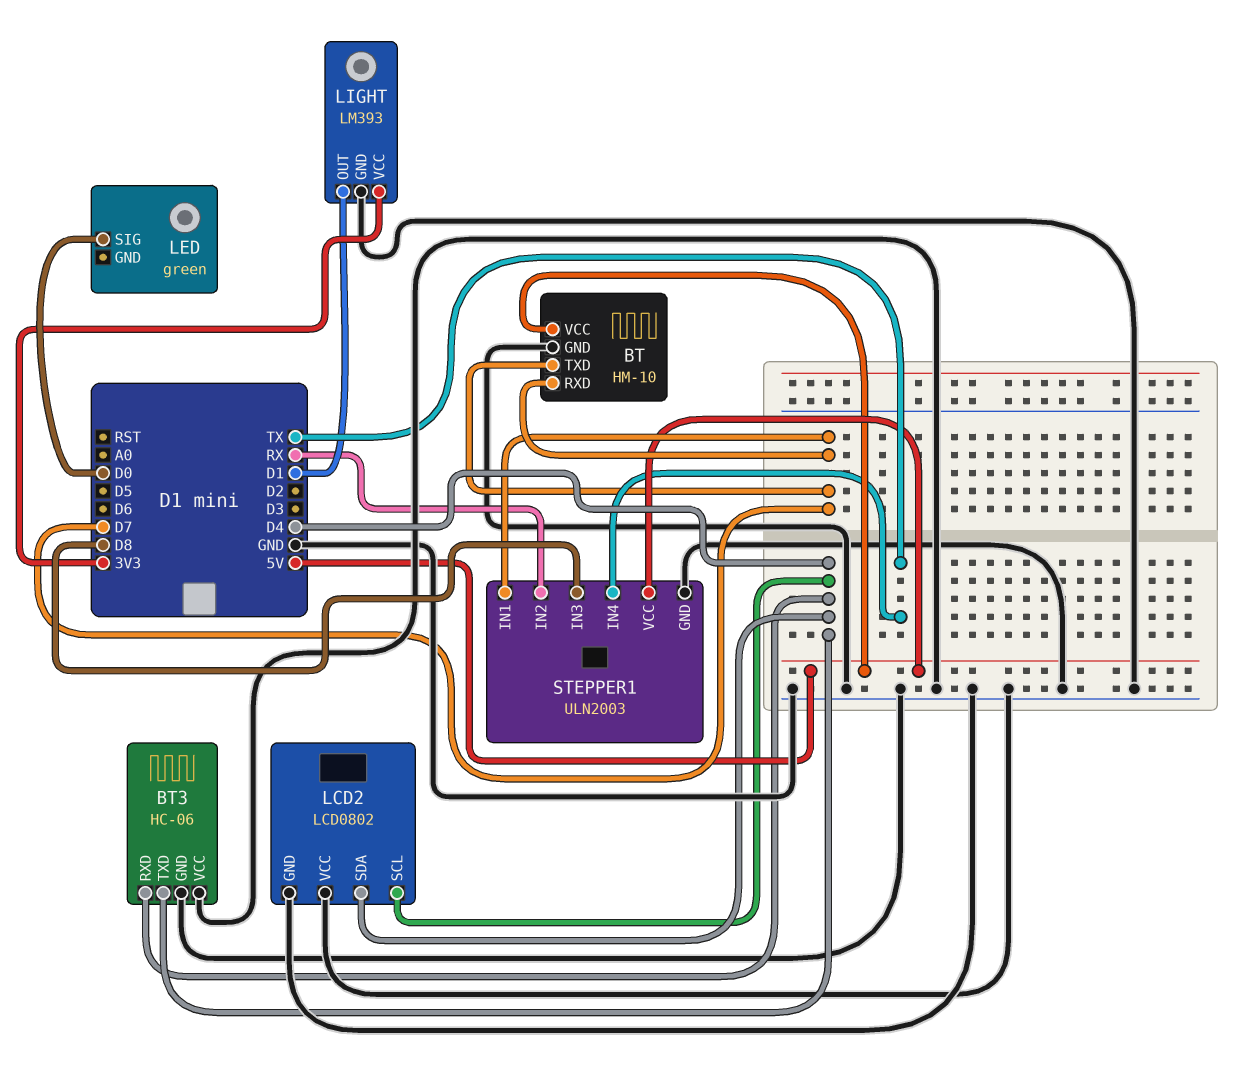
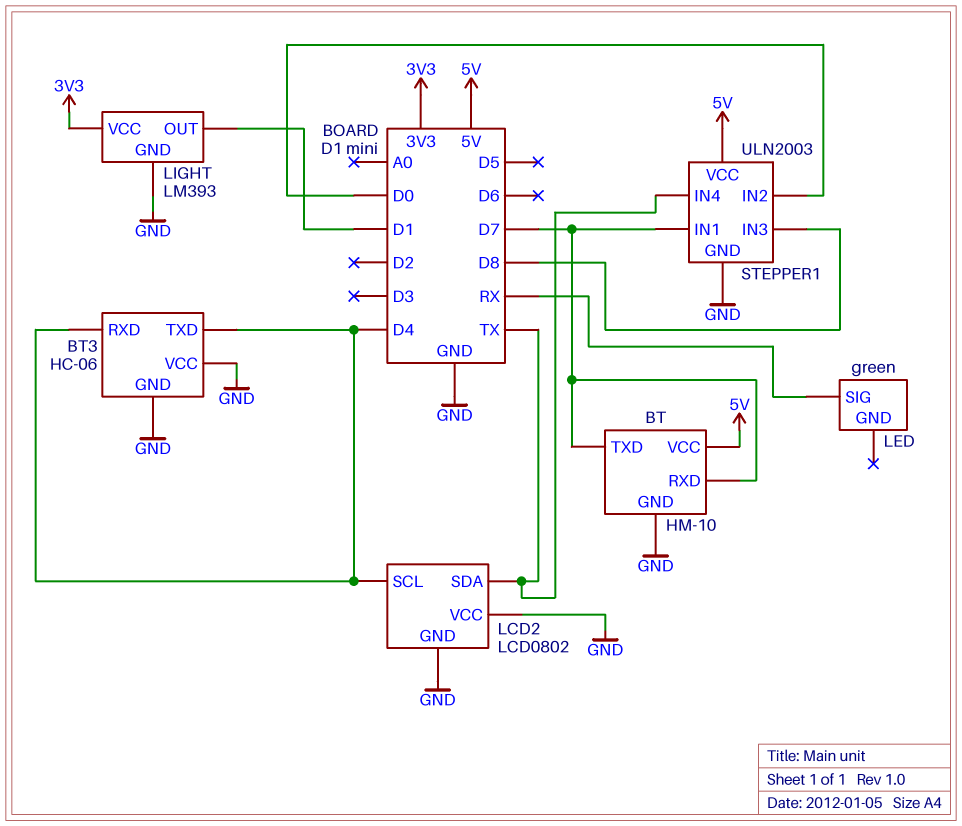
LCD2 pin SDA: D4 -> TX
LED pin SIG: D0 -> RX
STEPPER1 pin IN2: RX -> D0

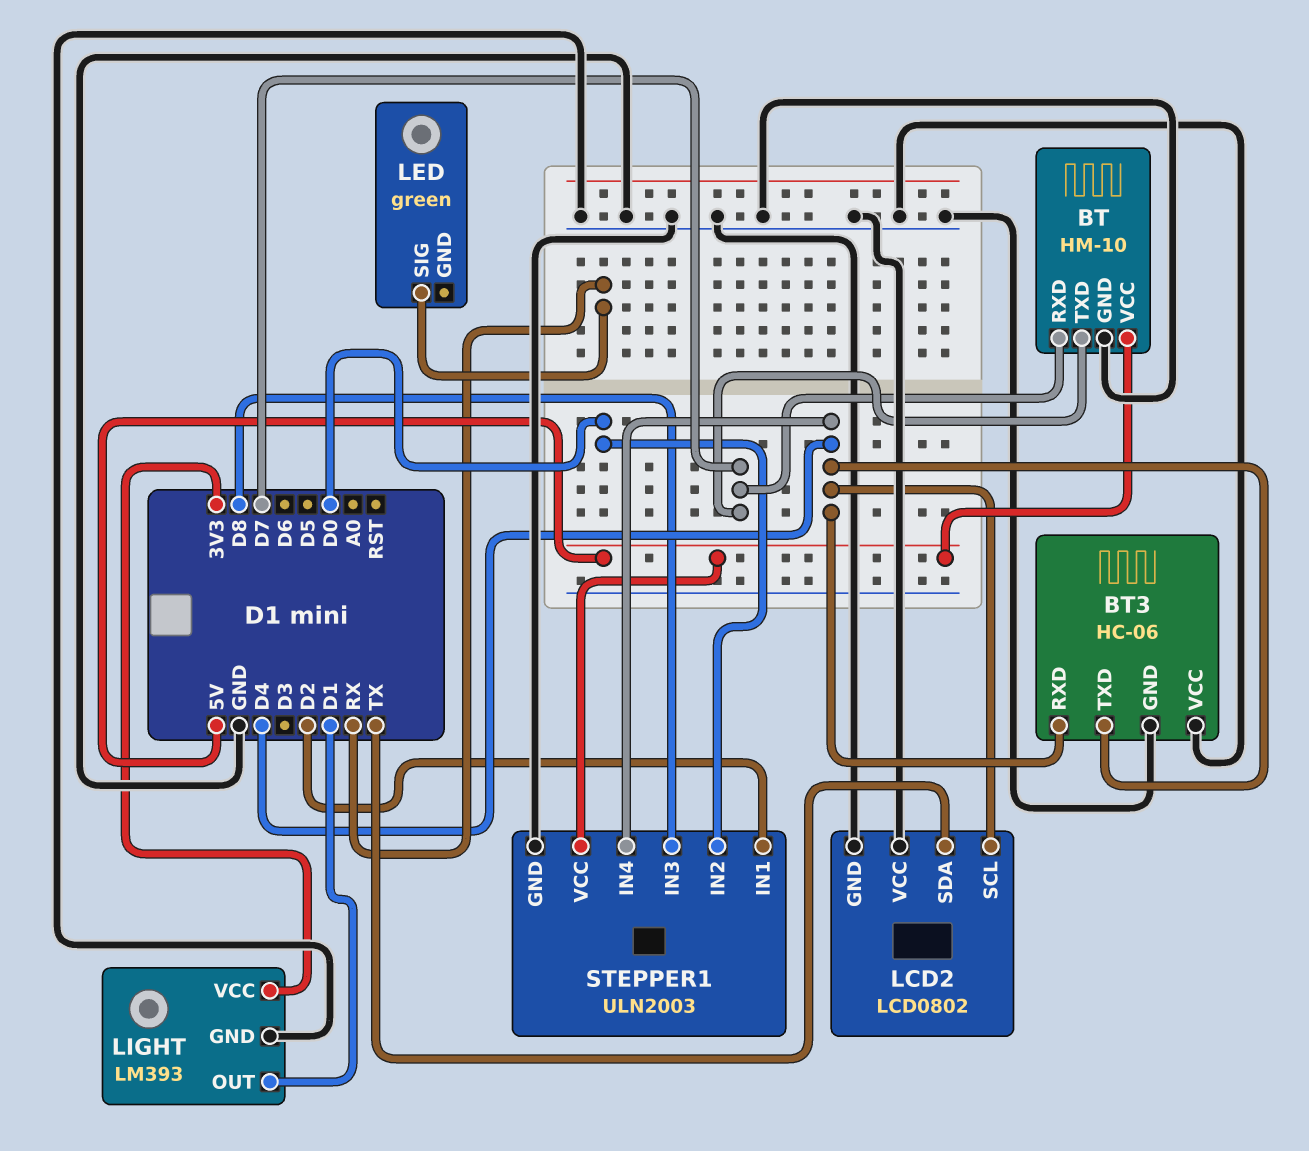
STEPPER1 pin IN1: D7 -> D2
STEPPER1 pin IN4: TX -> D4

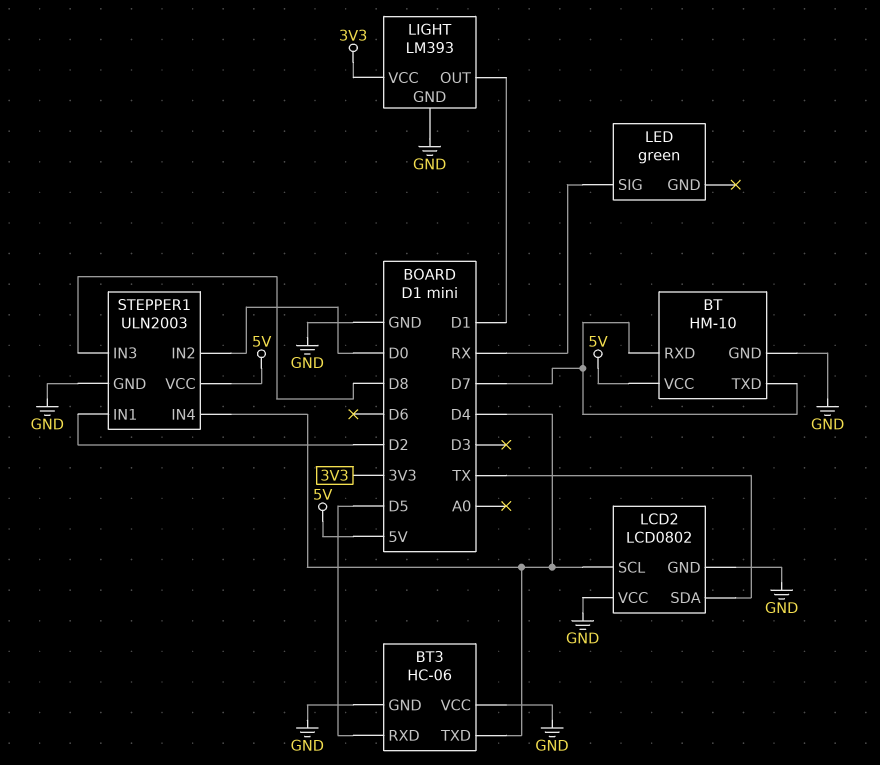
BT3 pin RXD: D4 -> D5

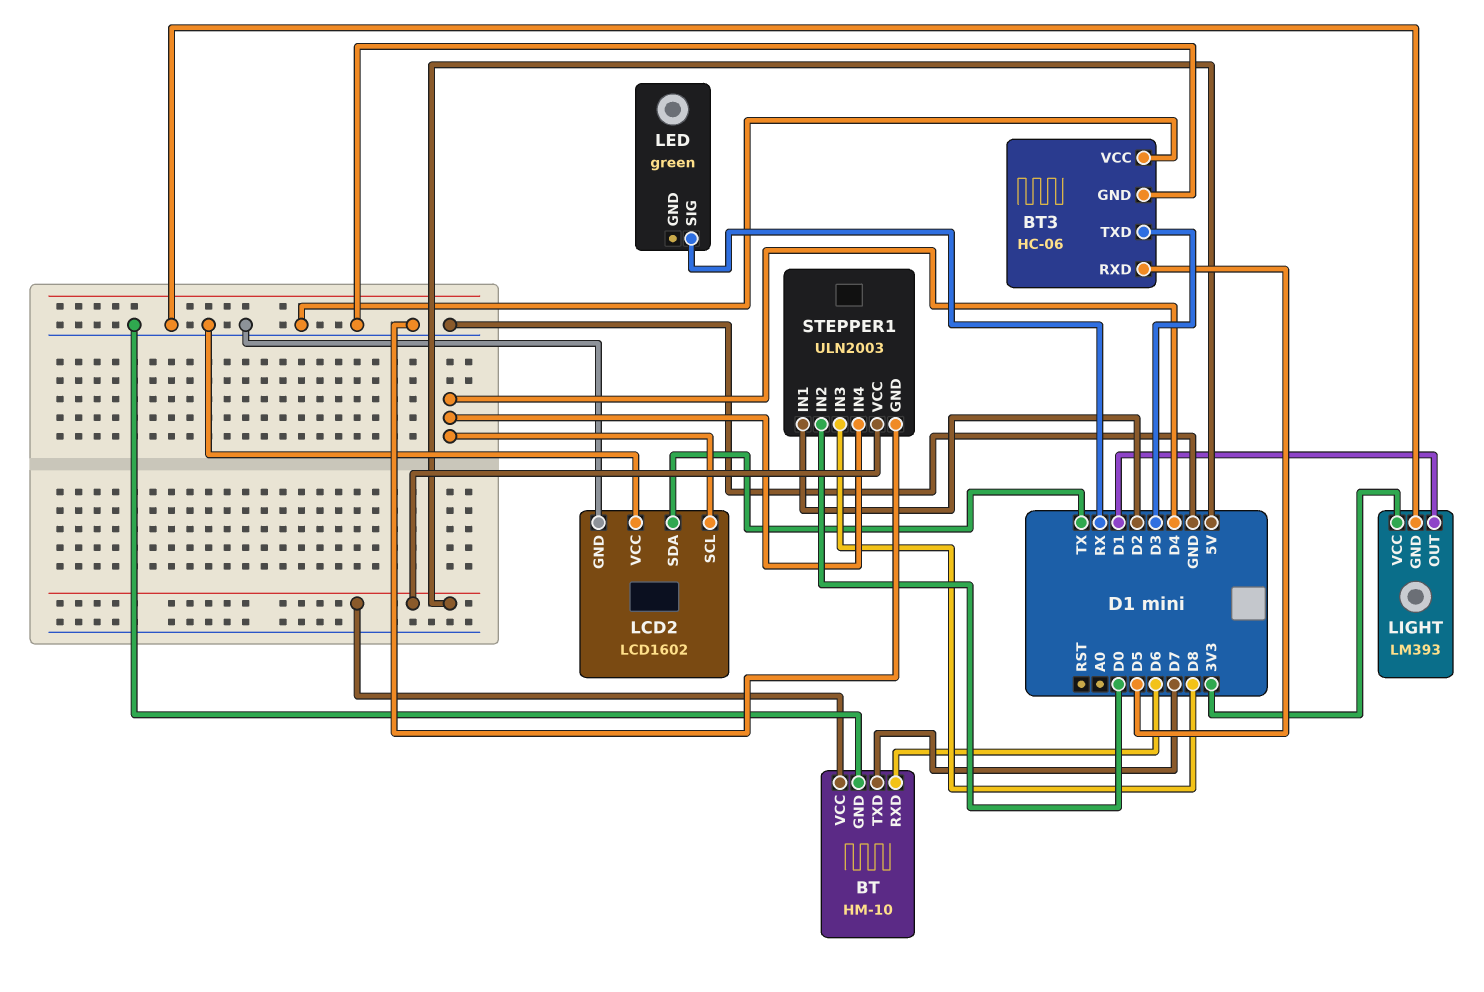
BT pin RXD: D7 -> D6
BT3 pin TXD: D4 -> D3
LCD2: LCD0802 -> LCD1602

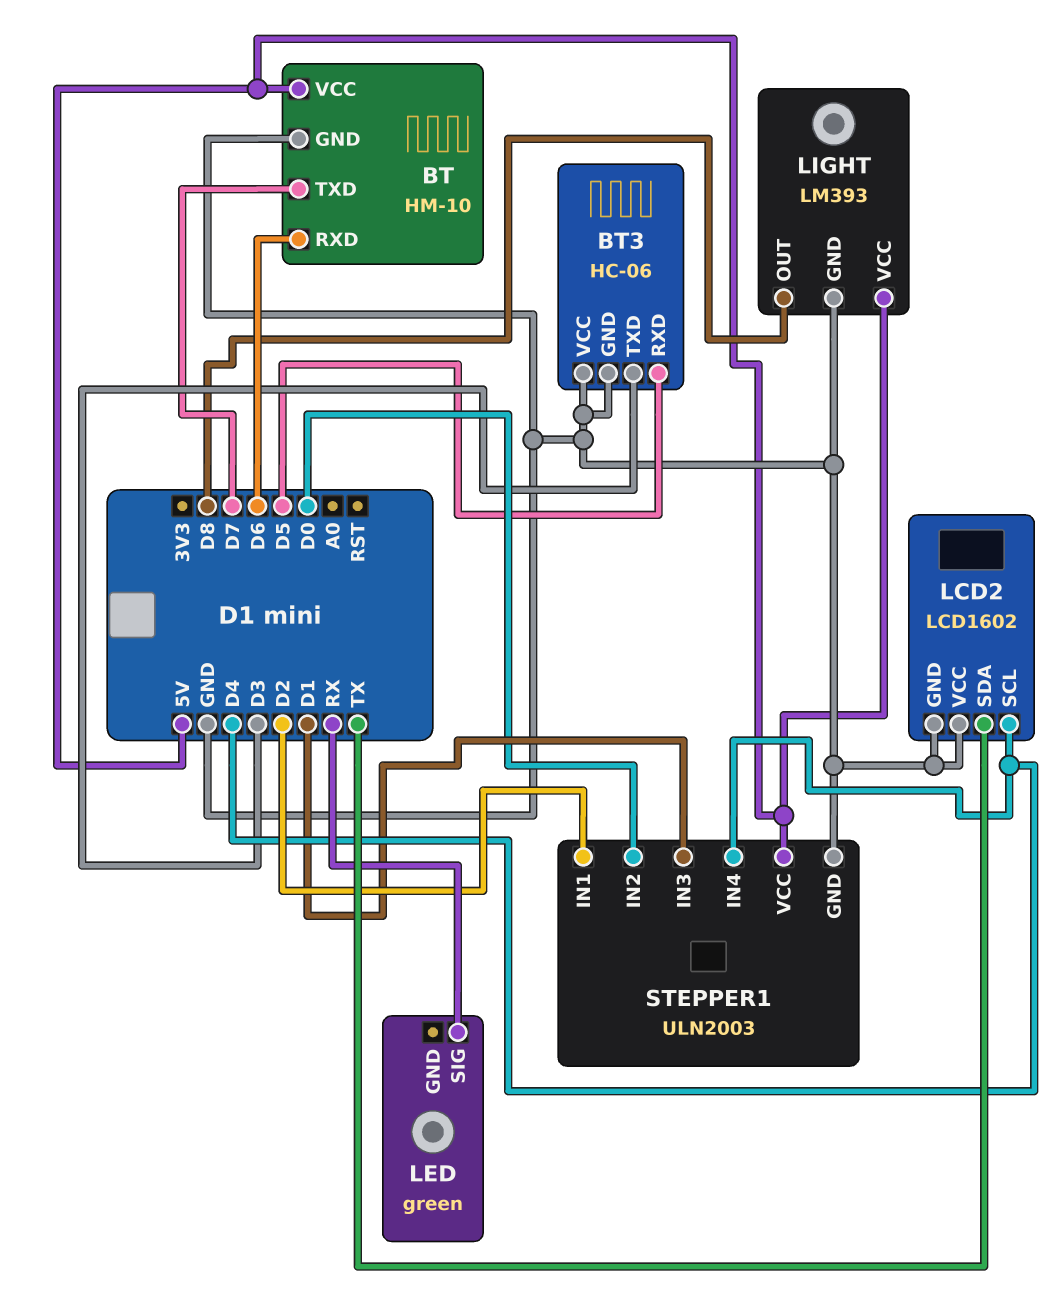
LIGHT pin OUT: D1 -> D8
LIGHT pin VCC: 3V3 -> 5V
STEPPER1 pin IN3: D8 -> D1

